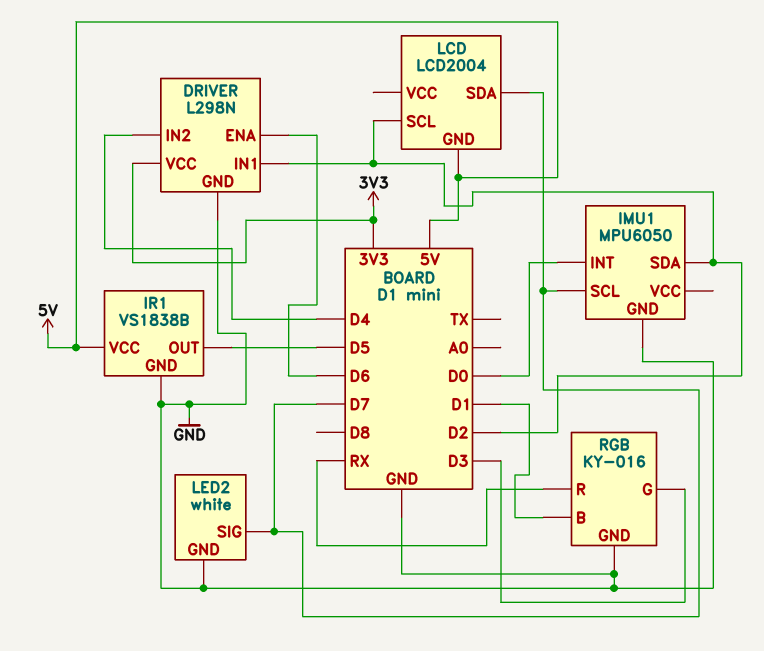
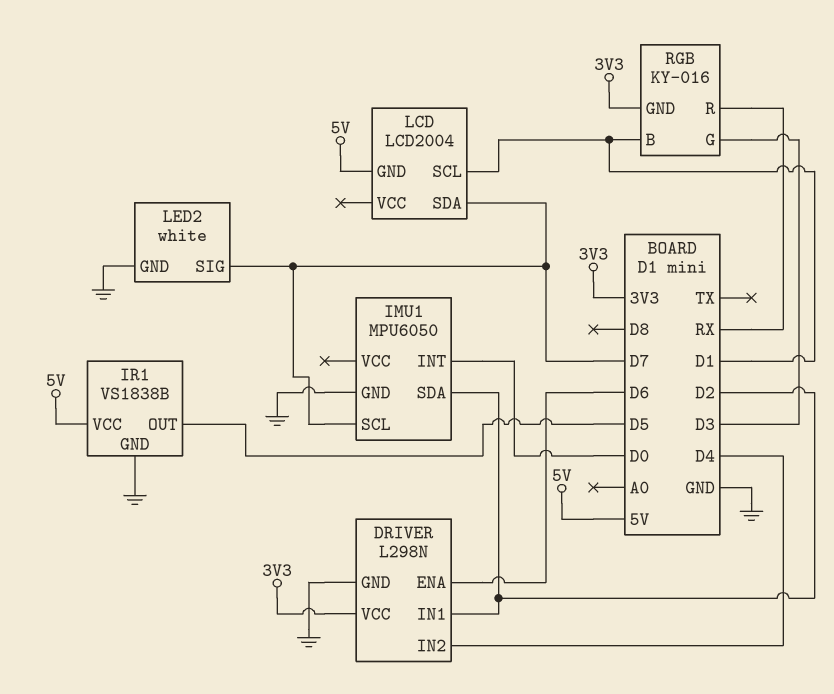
LCD pin SCL: D2 -> D1
RGB pin GND: GND -> 3V3

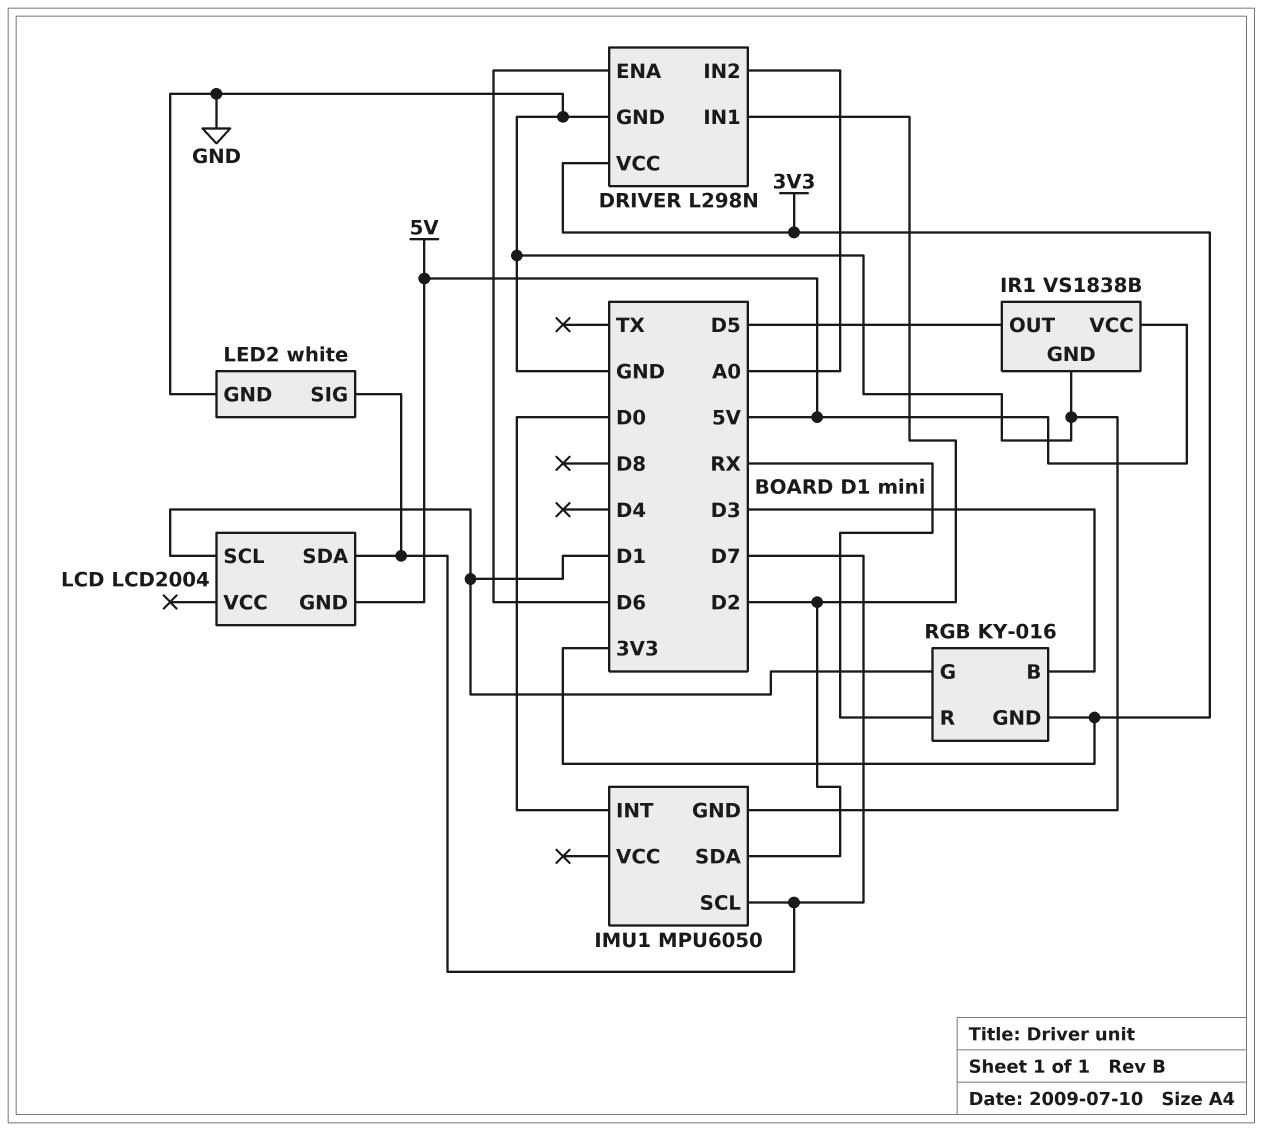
DRIVER pin IN2: D4 -> A0
RGB pin B: D1 -> D3
RGB pin G: D3 -> D1

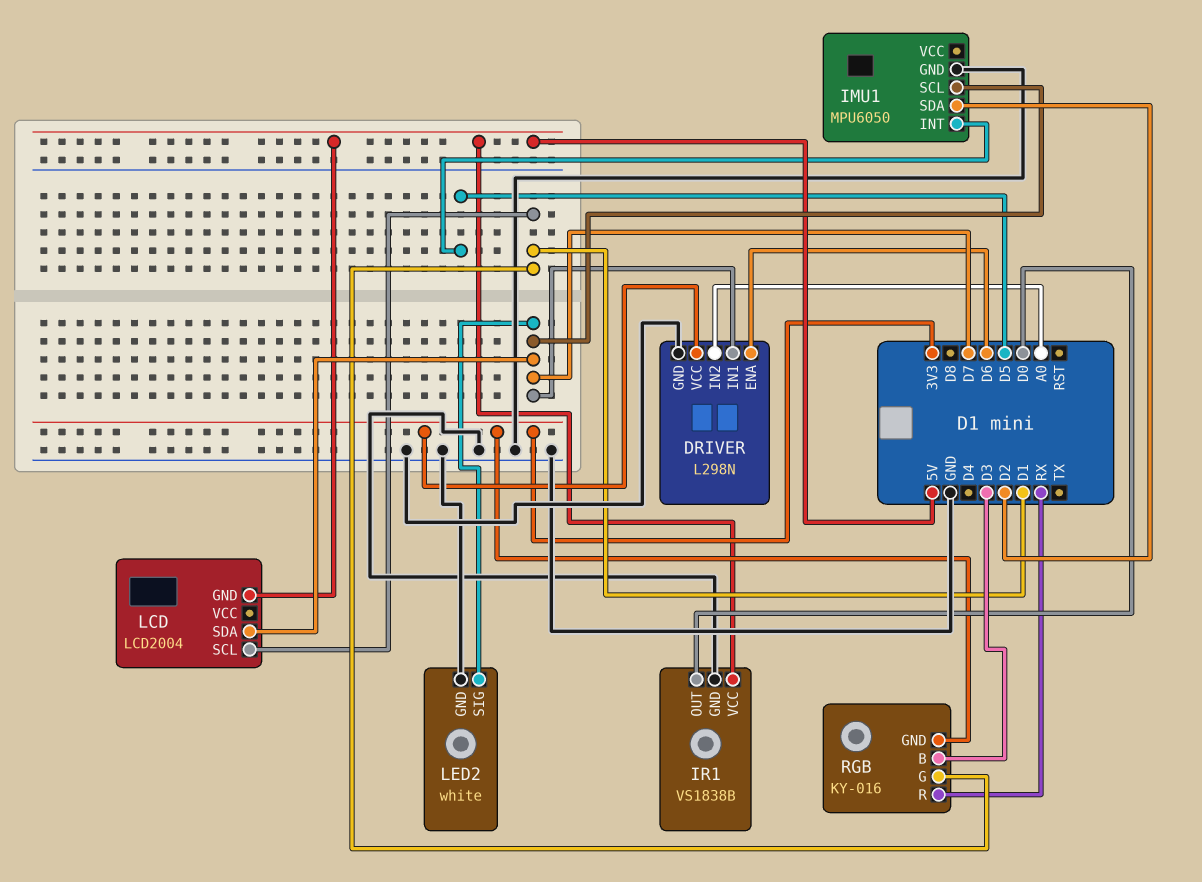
DRIVER pin IN1: D2 -> D7
IMU1 pin INT: D0 -> D5
IR1 pin OUT: D5 -> D0

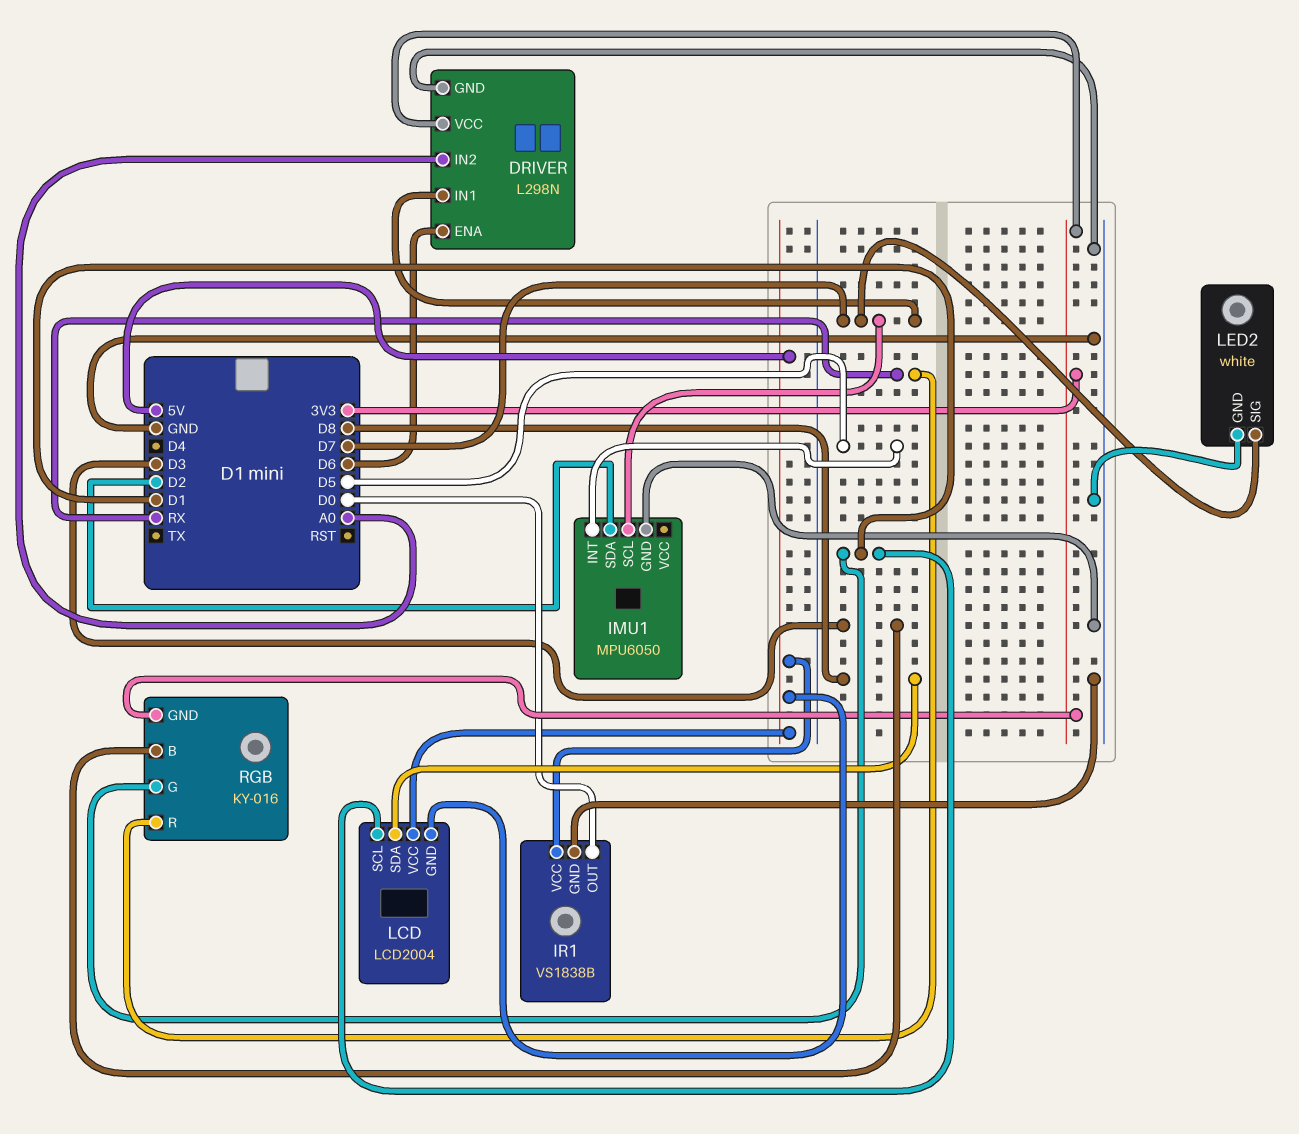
LCD pin SDA: D7 -> D8
LCD pin VCC: none -> 5V

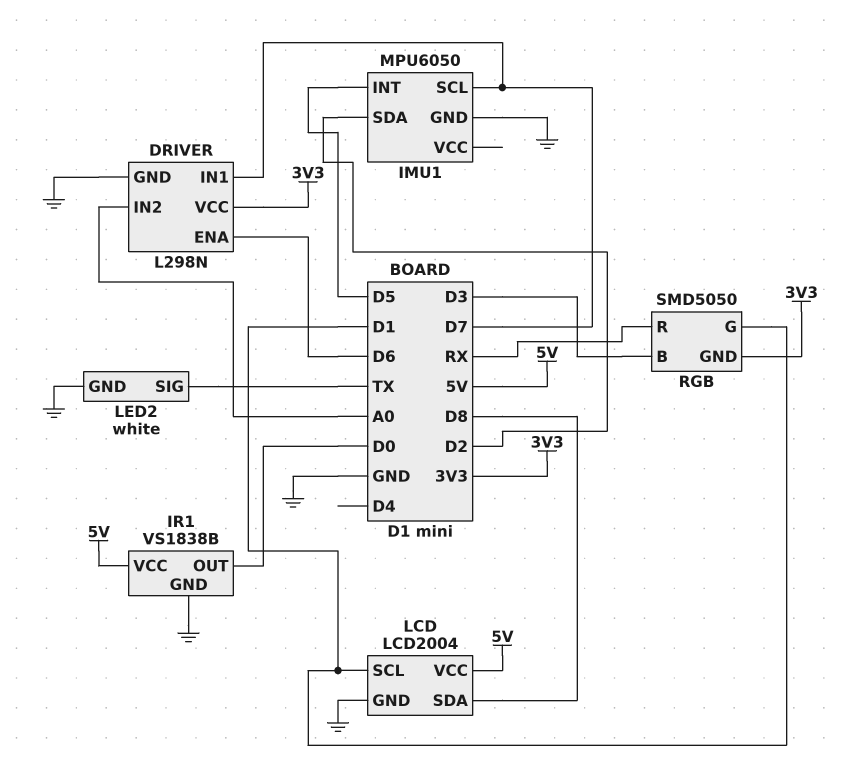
LCD pin GND: 5V -> GND
LED2 pin SIG: D7 -> TX
RGB: KY-016 -> SMD5050

